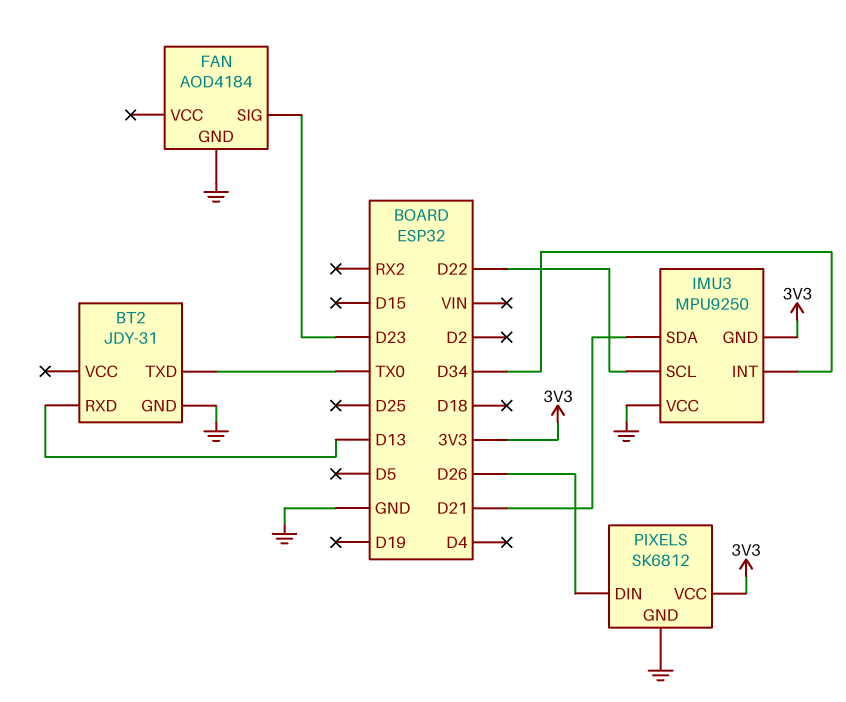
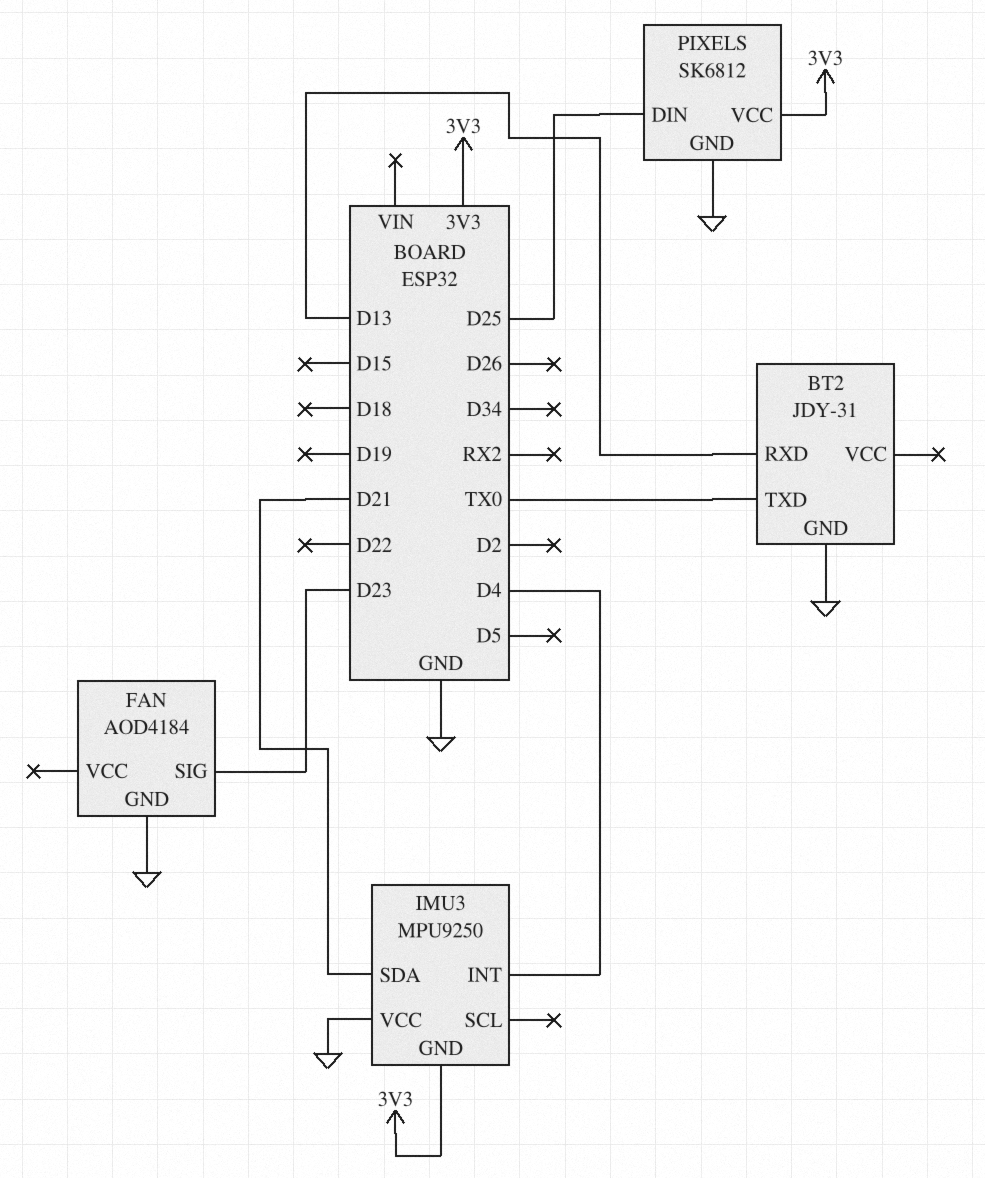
IMU3 pin INT: D34 -> D4
IMU3 pin SCL: D22 -> none
PIXELS pin DIN: D26 -> D25

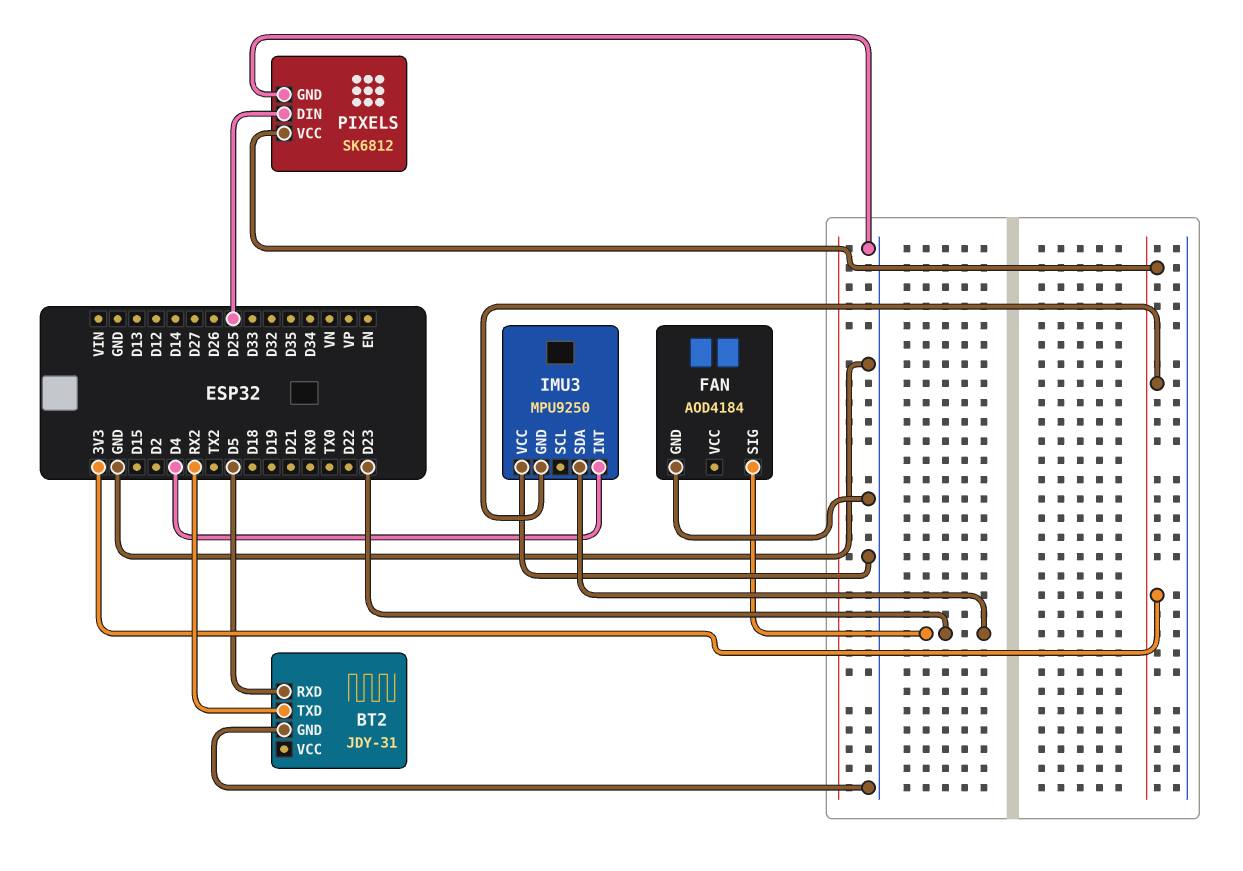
BT2 pin RXD: D13 -> D5
BT2 pin TXD: TX0 -> RX2
IMU3 pin SDA: D21 -> D23

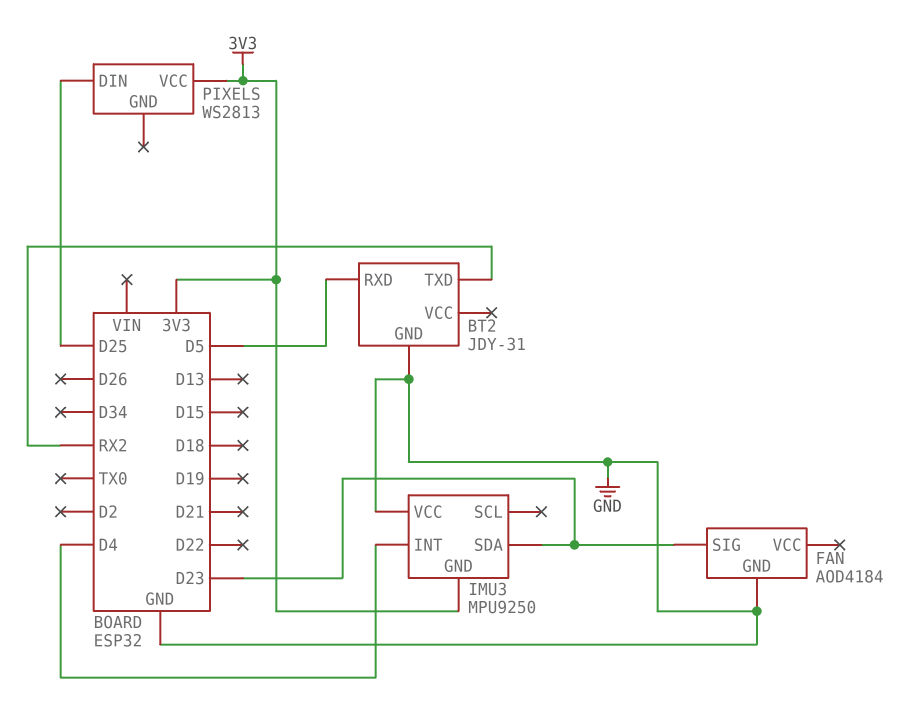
PIXELS: SK6812 -> WS2813
PIXELS pin GND: GND -> none

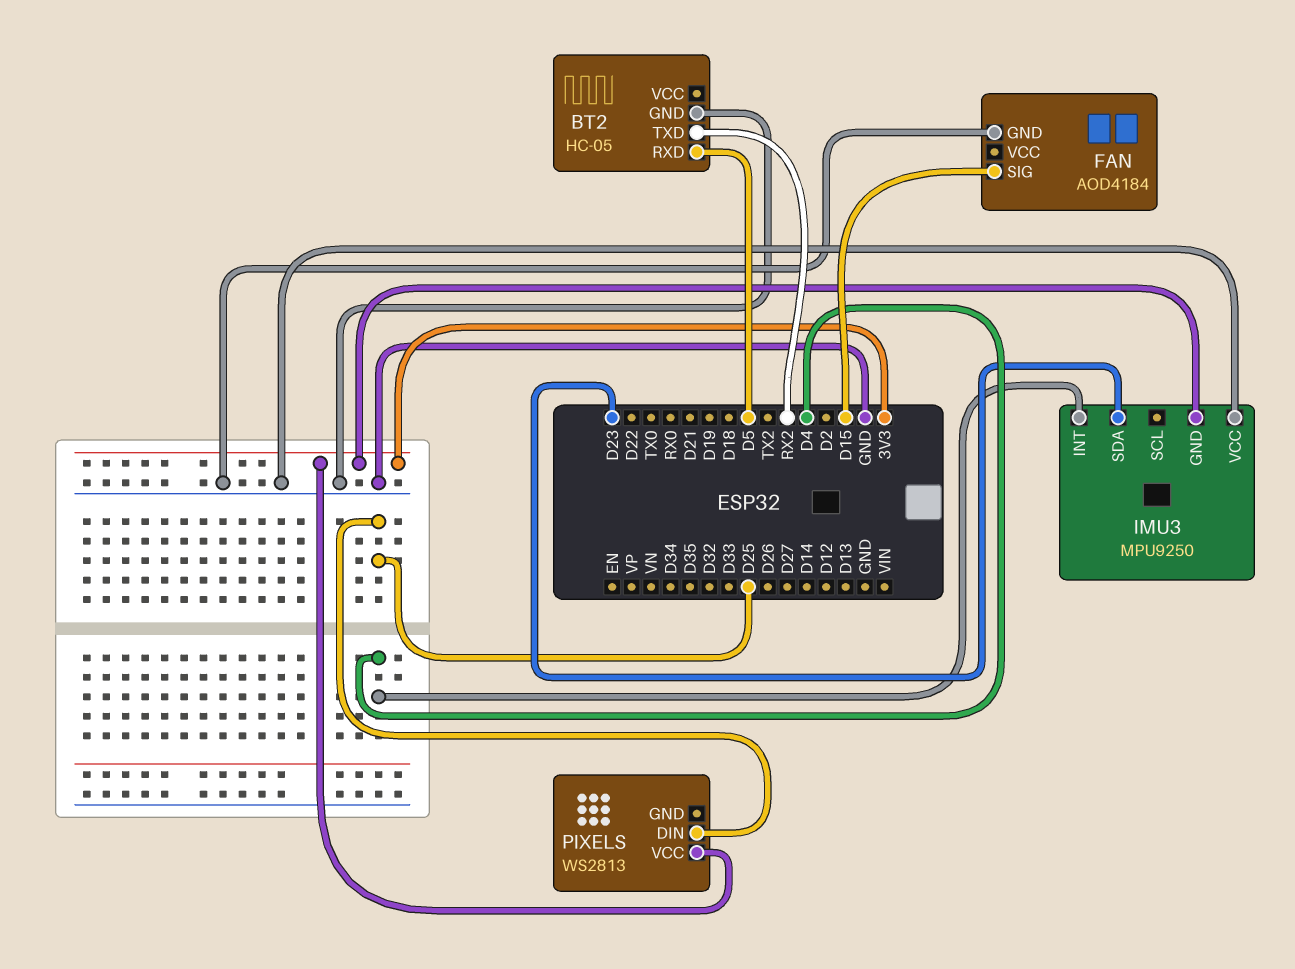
BT2: JDY-31 -> HC-05
FAN pin SIG: D23 -> D15

